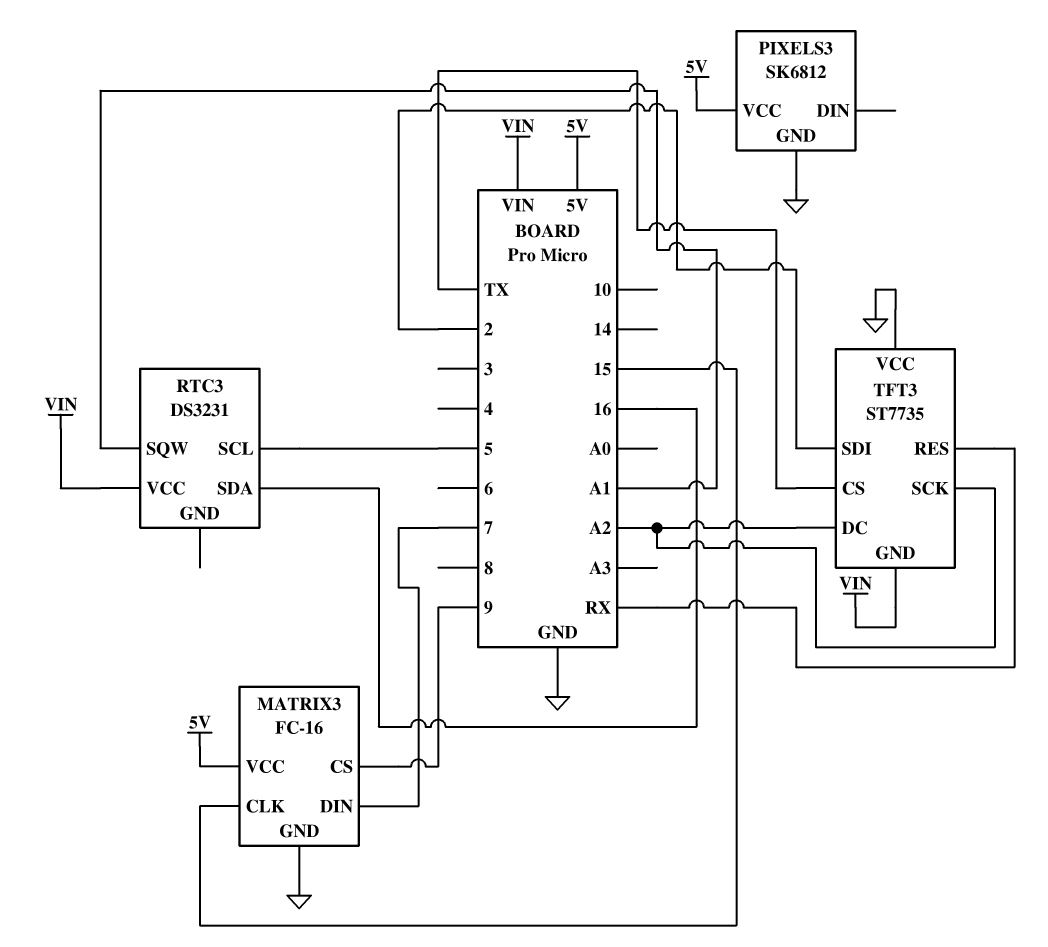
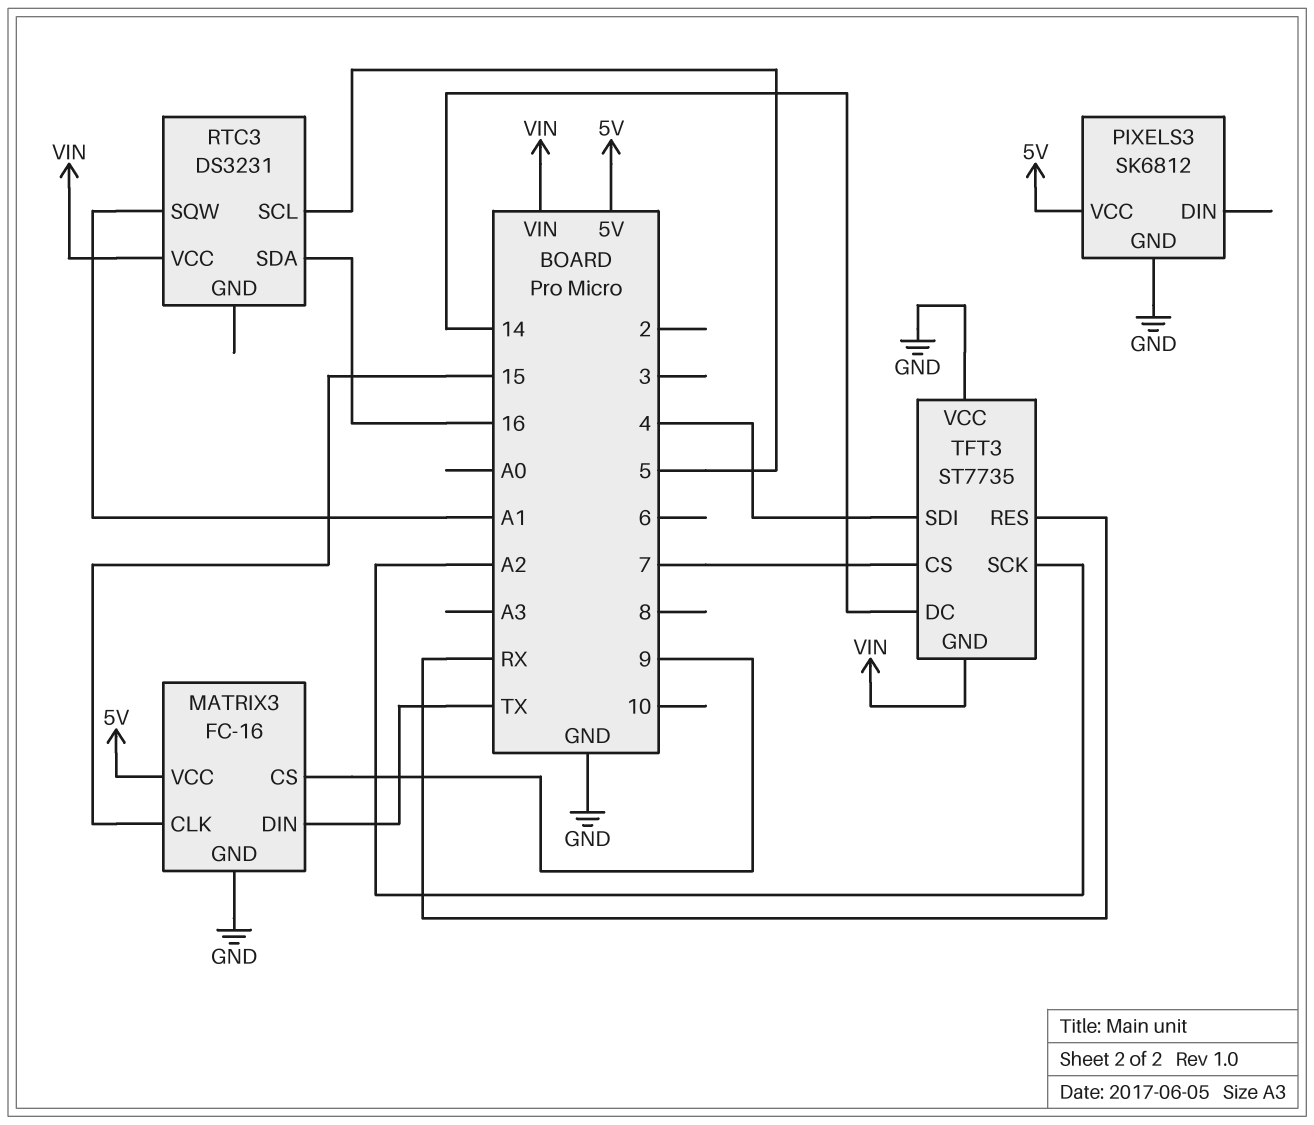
MATRIX3 pin DIN: 7 -> TX
TFT3 pin CS: TX -> 7
TFT3 pin DC: A2 -> 14
TFT3 pin SDI: 2 -> 4

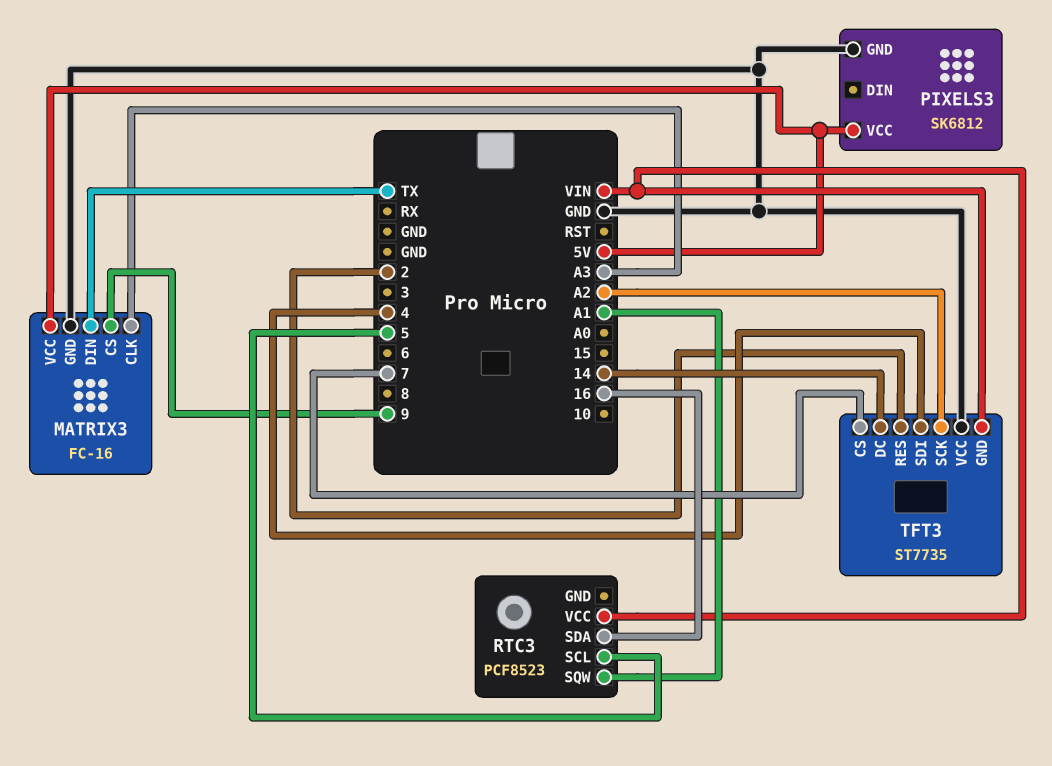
MATRIX3 pin CLK: 15 -> A3
RTC3: DS3231 -> PCF8523
TFT3 pin RES: RX -> 2

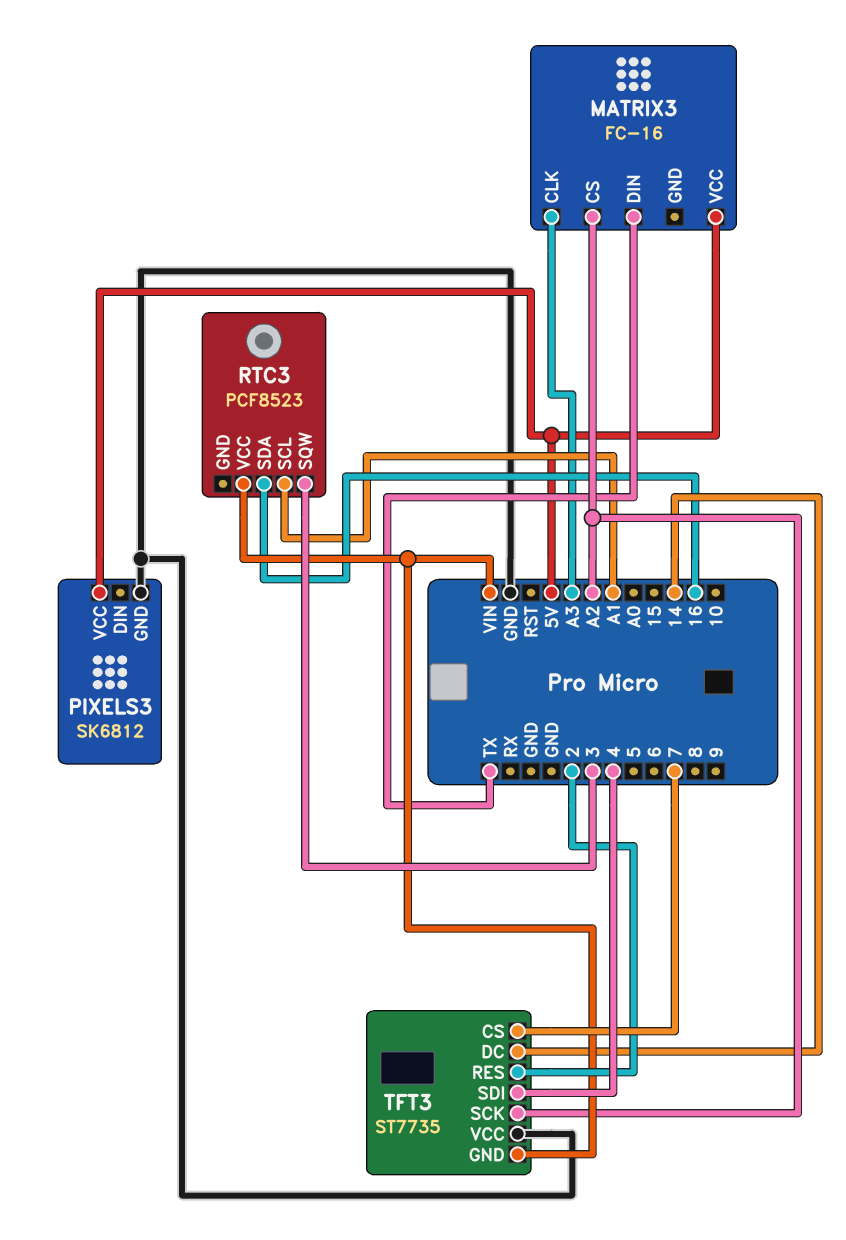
MATRIX3 pin CS: 9 -> A2
MATRIX3 pin GND: GND -> none
RTC3 pin SCL: 5 -> A1
RTC3 pin SQW: A1 -> 3

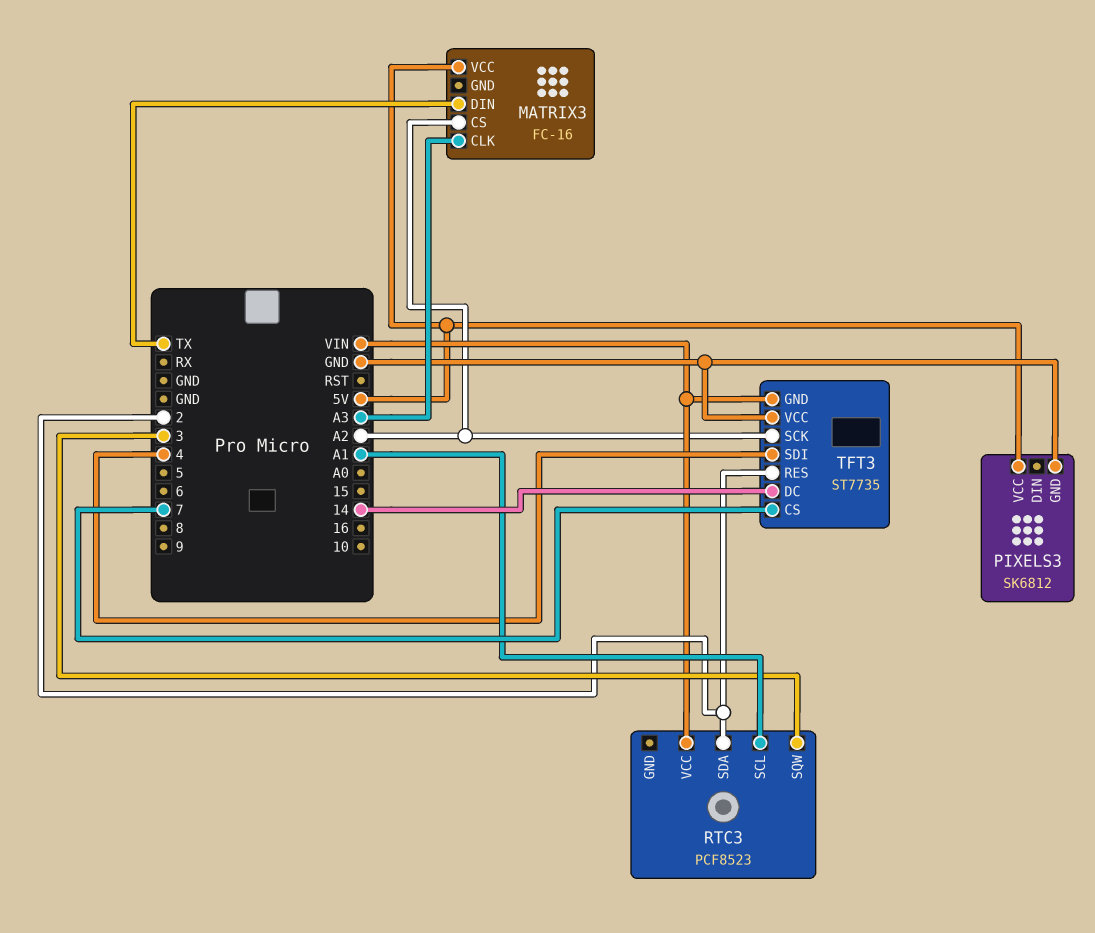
RTC3 pin SDA: 16 -> 2

